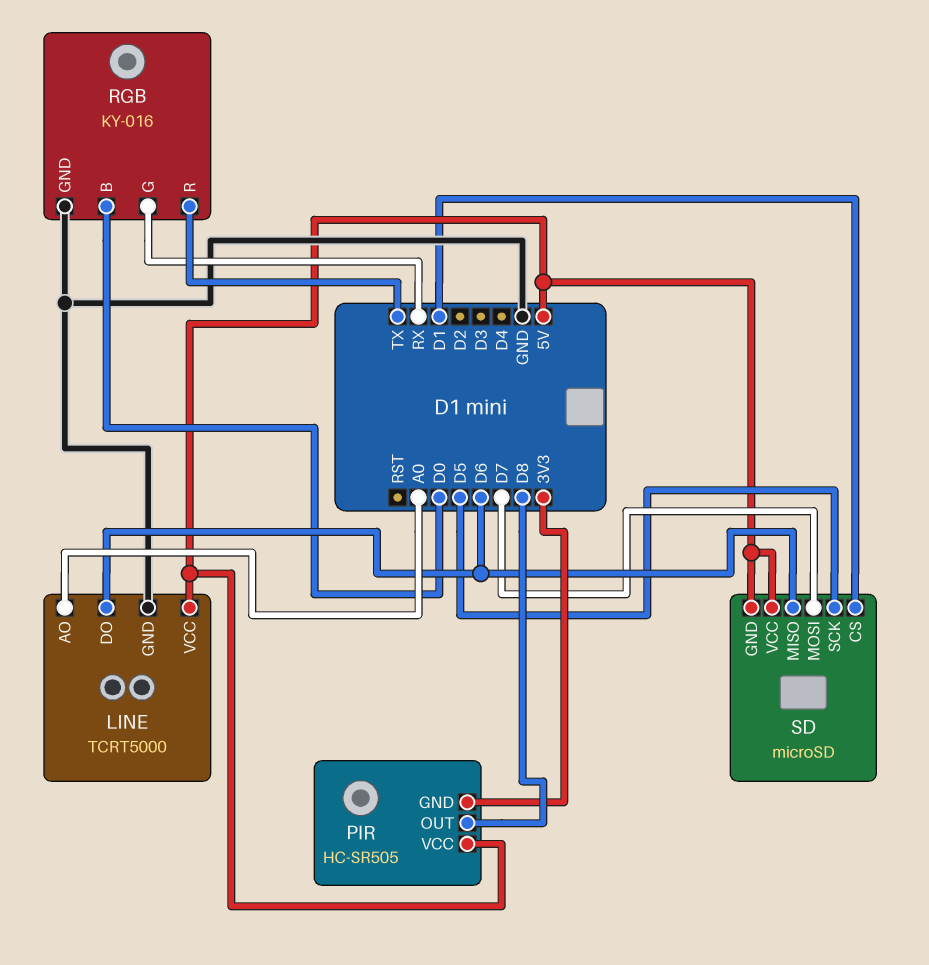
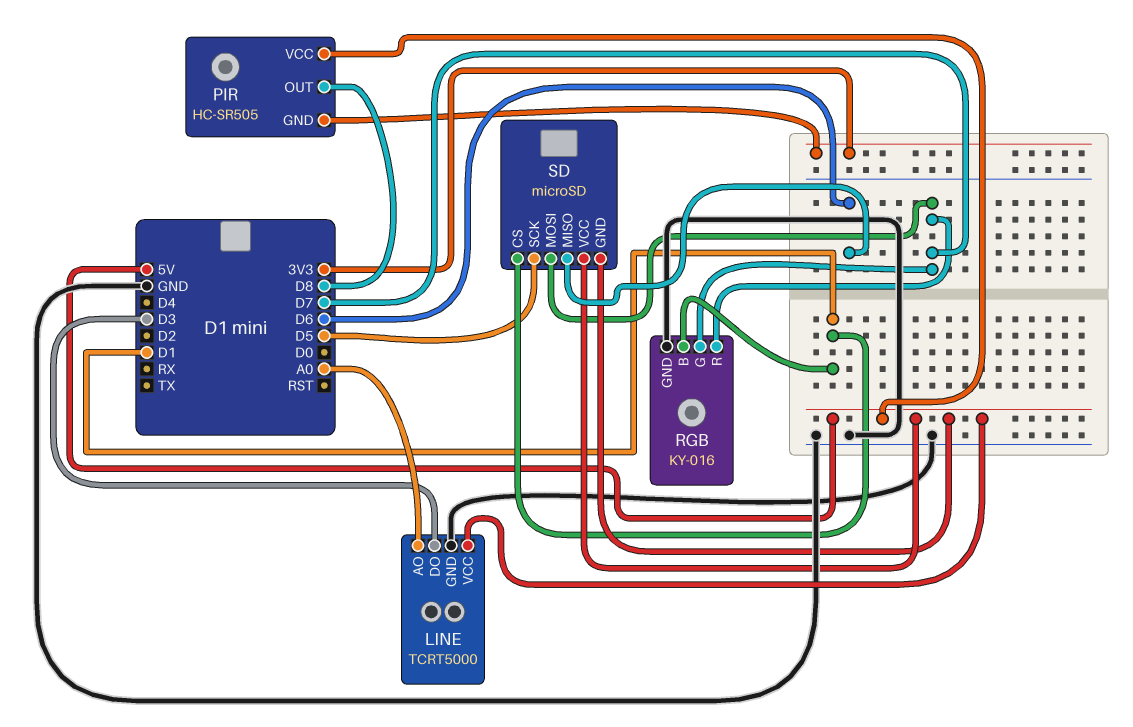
LINE pin DO: D6 -> D3
RGB pin B: D0 -> D1
RGB pin G: RX -> D7
RGB pin R: TX -> D7

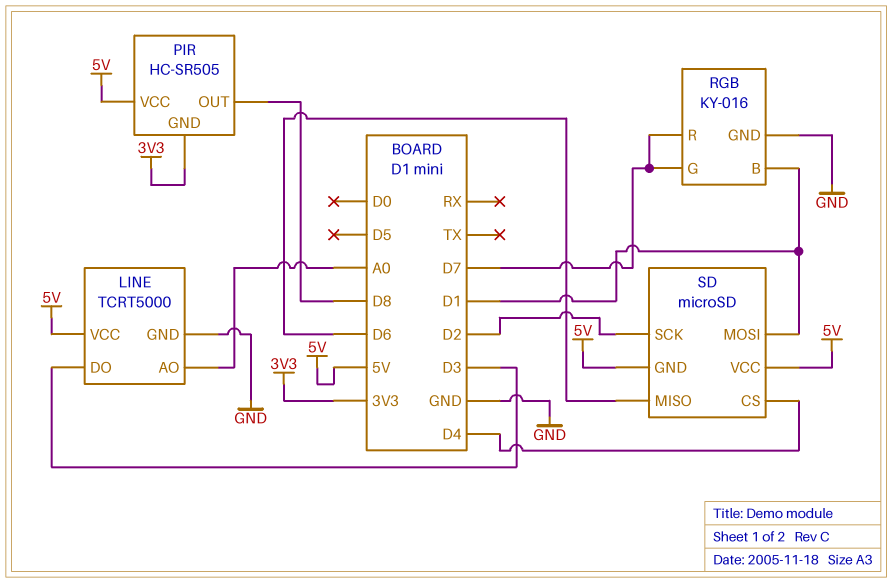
SD pin CS: D1 -> D4
SD pin MOSI: D7 -> D1
SD pin SCK: D5 -> D2

